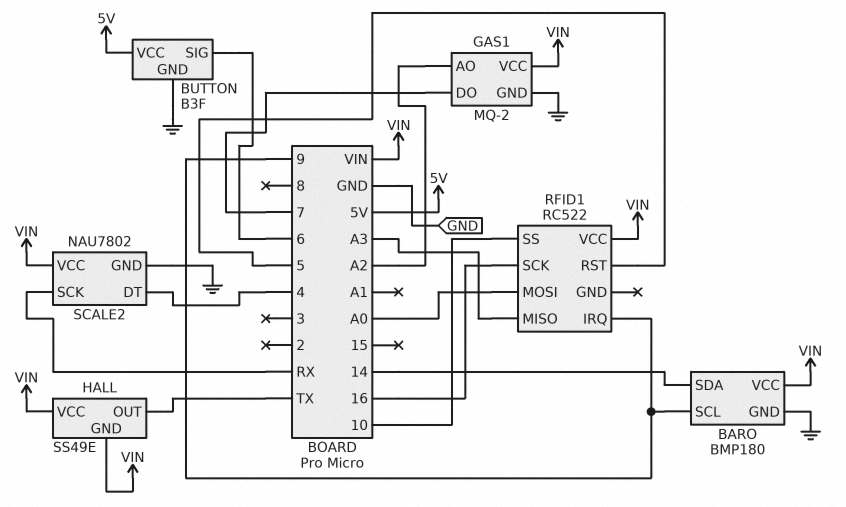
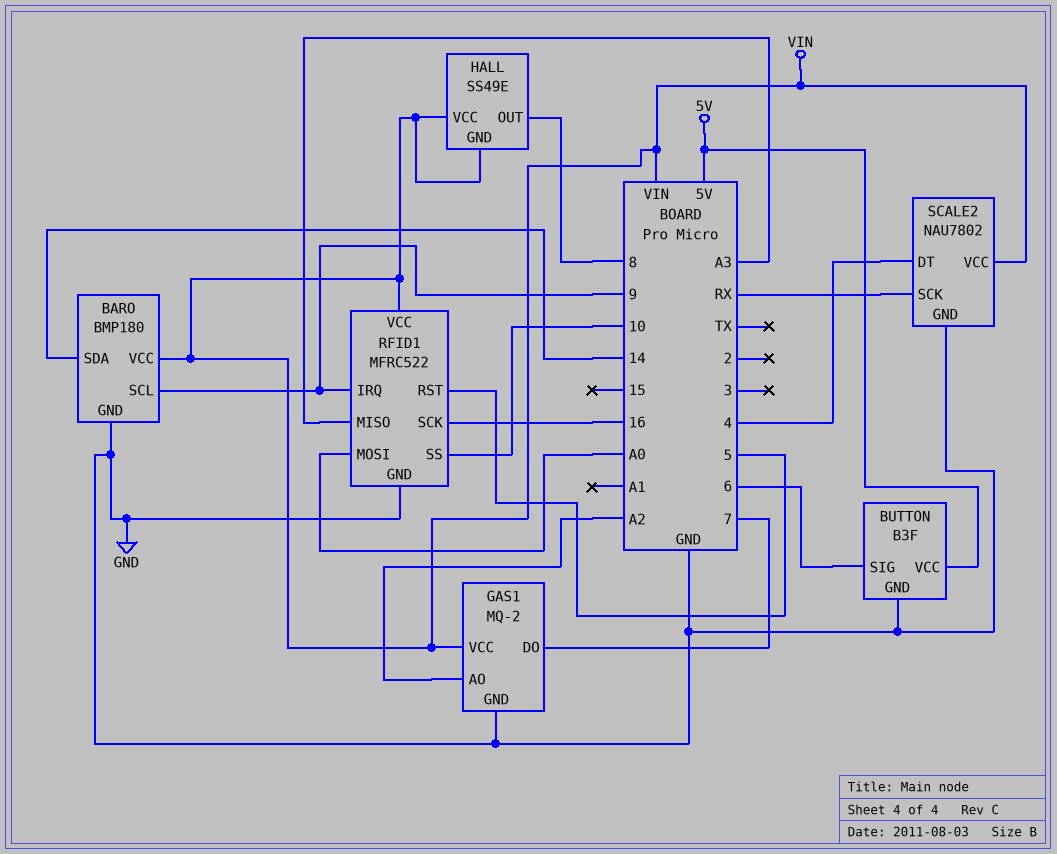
HALL pin OUT: TX -> 8
RFID1: RC522 -> MFRC522
RFID1 pin GND: none -> GND

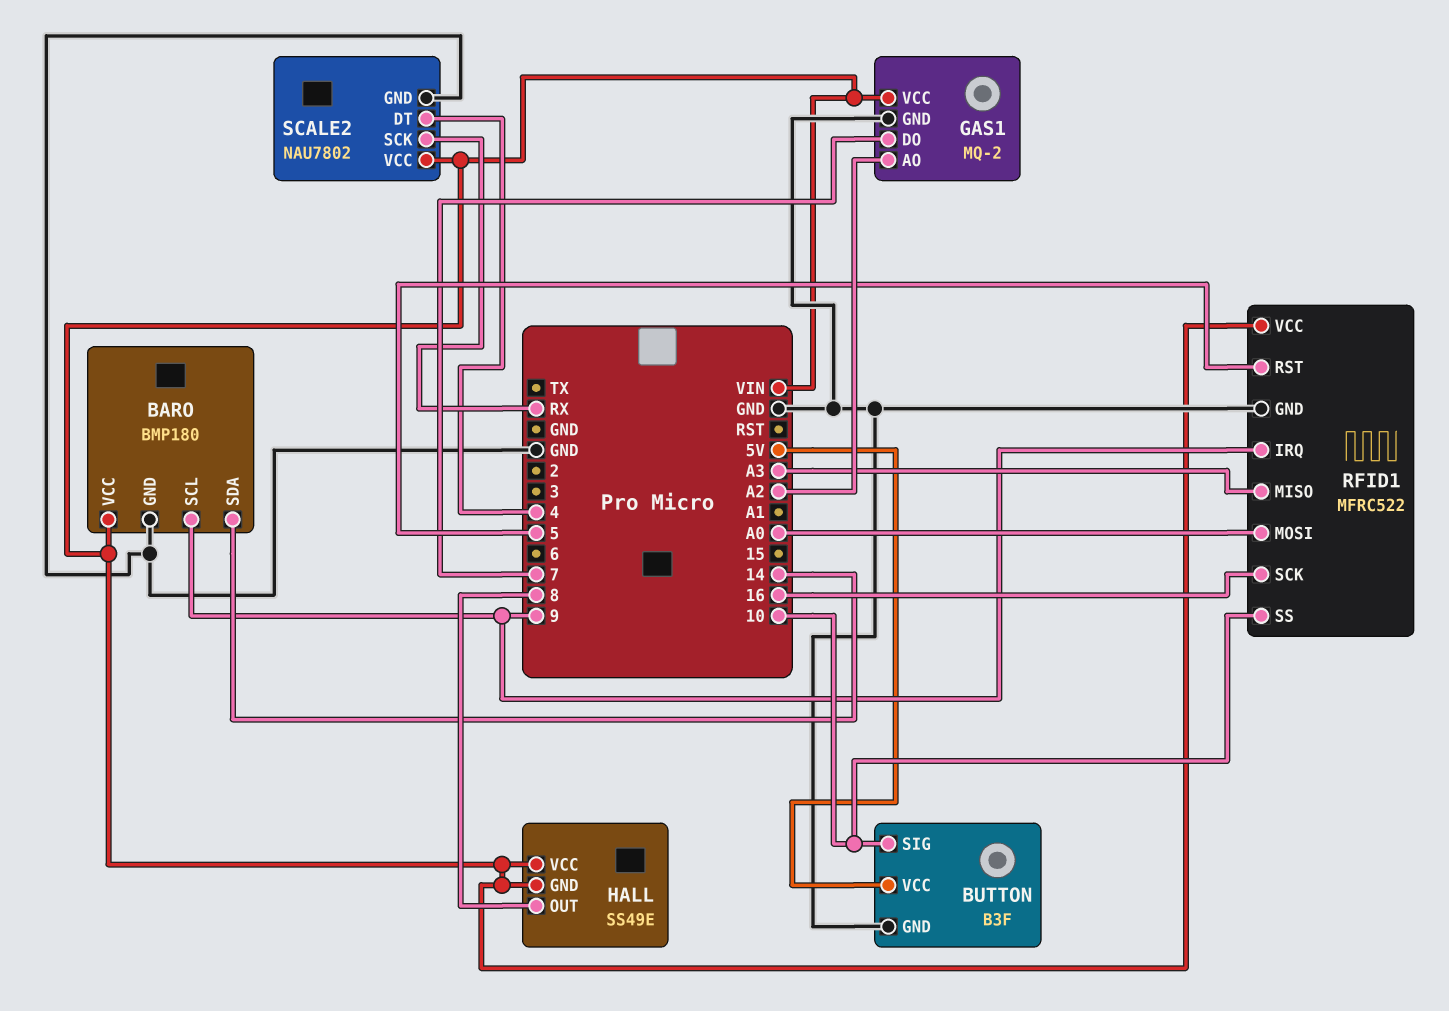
BUTTON pin SIG: 6 -> 10

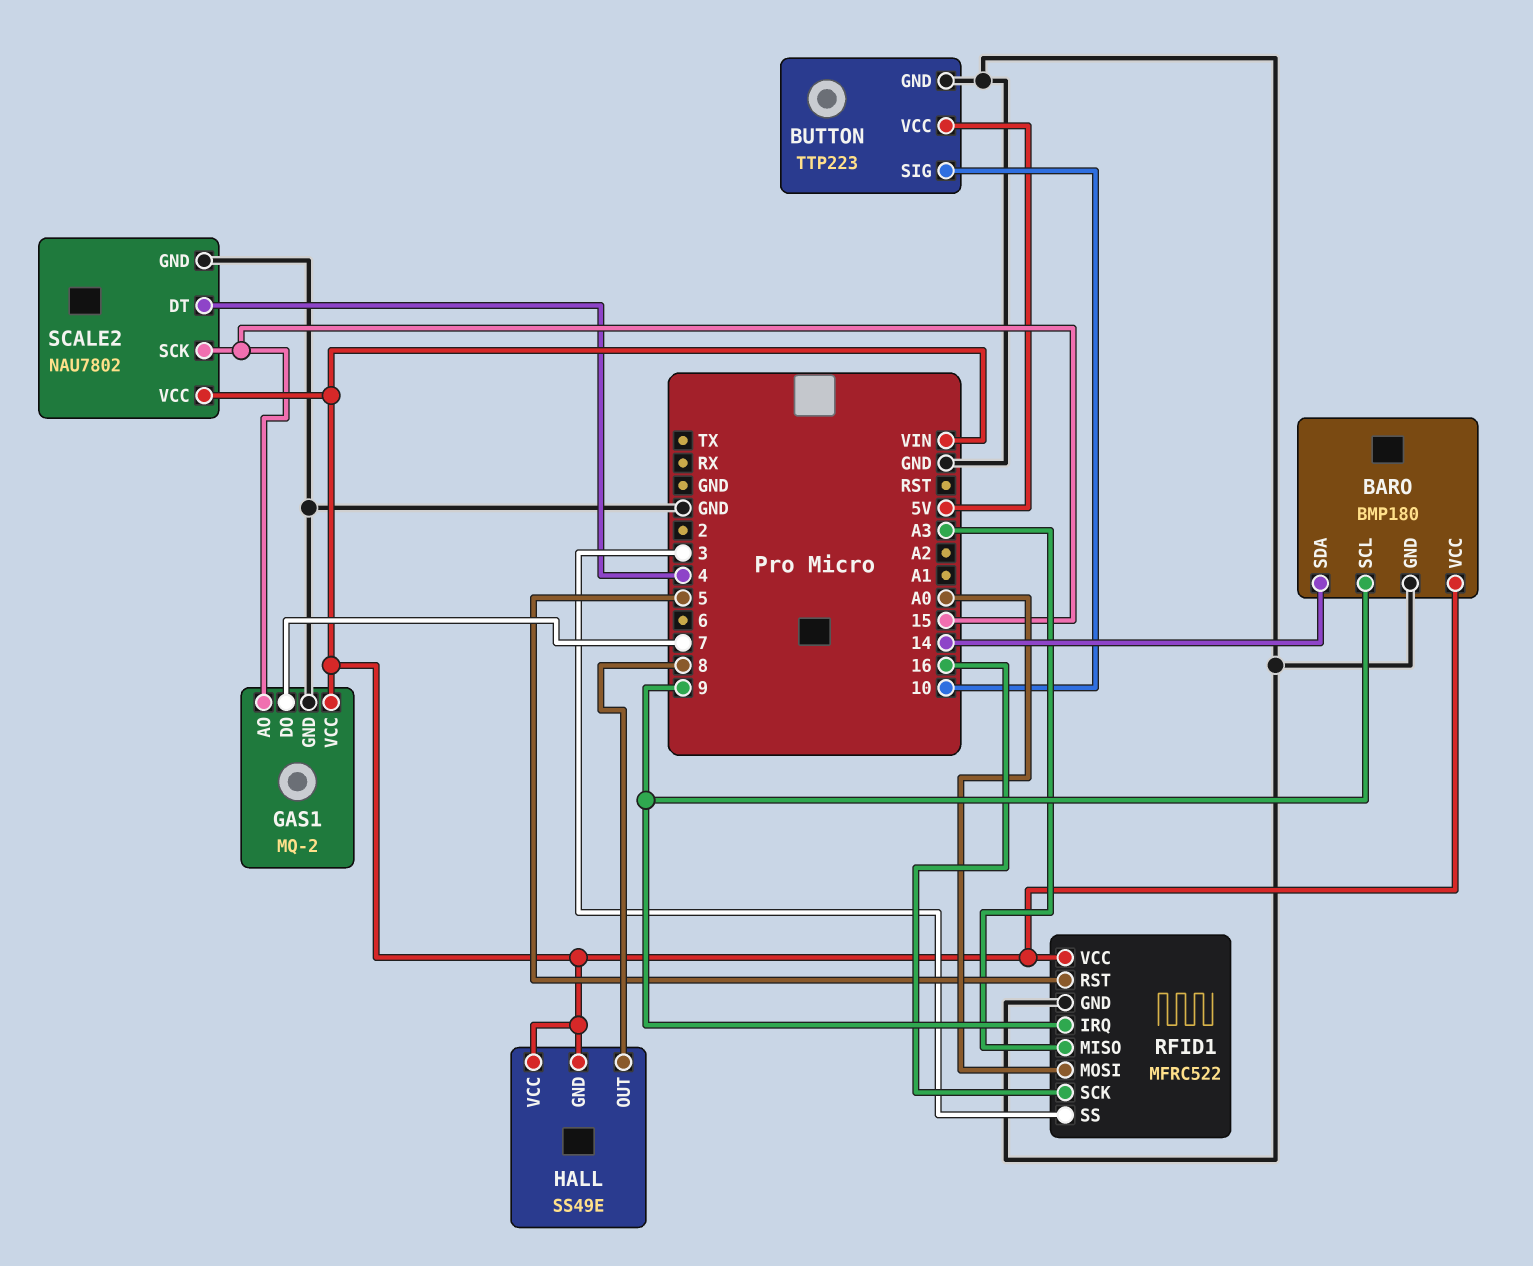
BUTTON: B3F -> TTP223
GAS1 pin AO: A2 -> 15
RFID1 pin SS: 10 -> 3
SCALE2 pin SCK: RX -> 15

